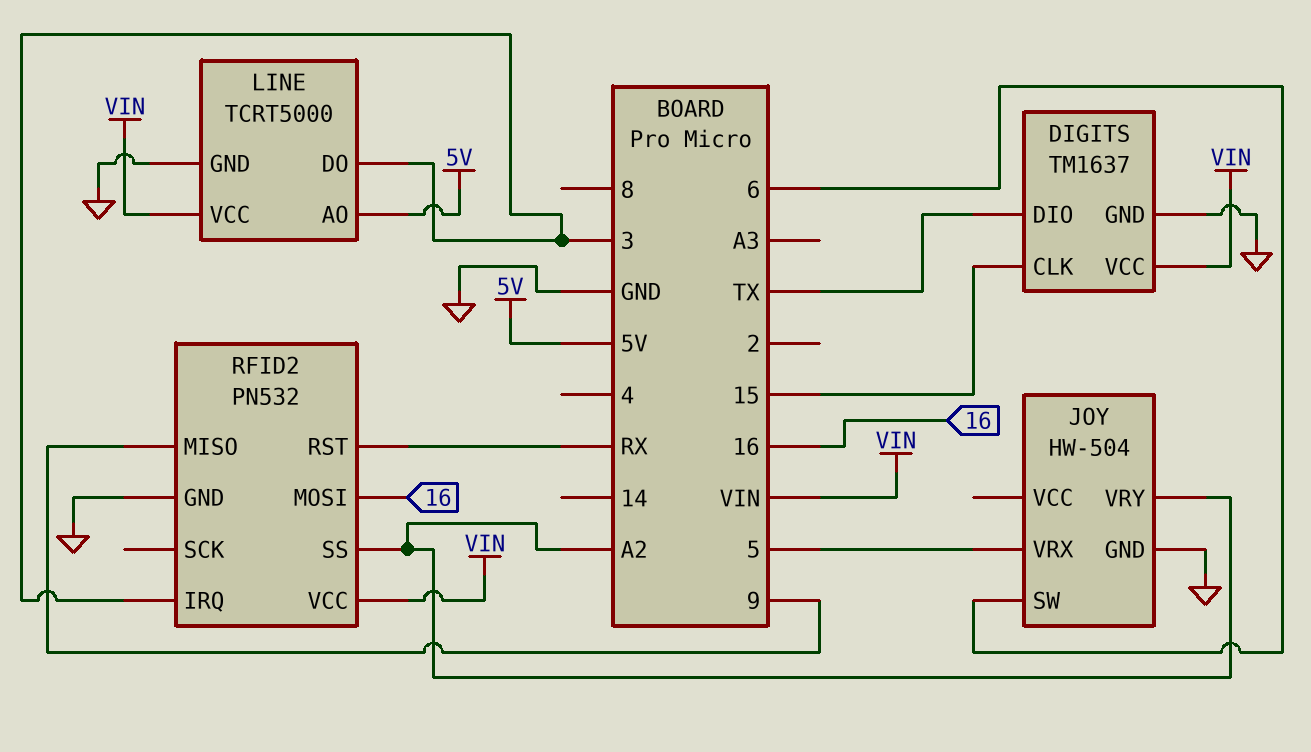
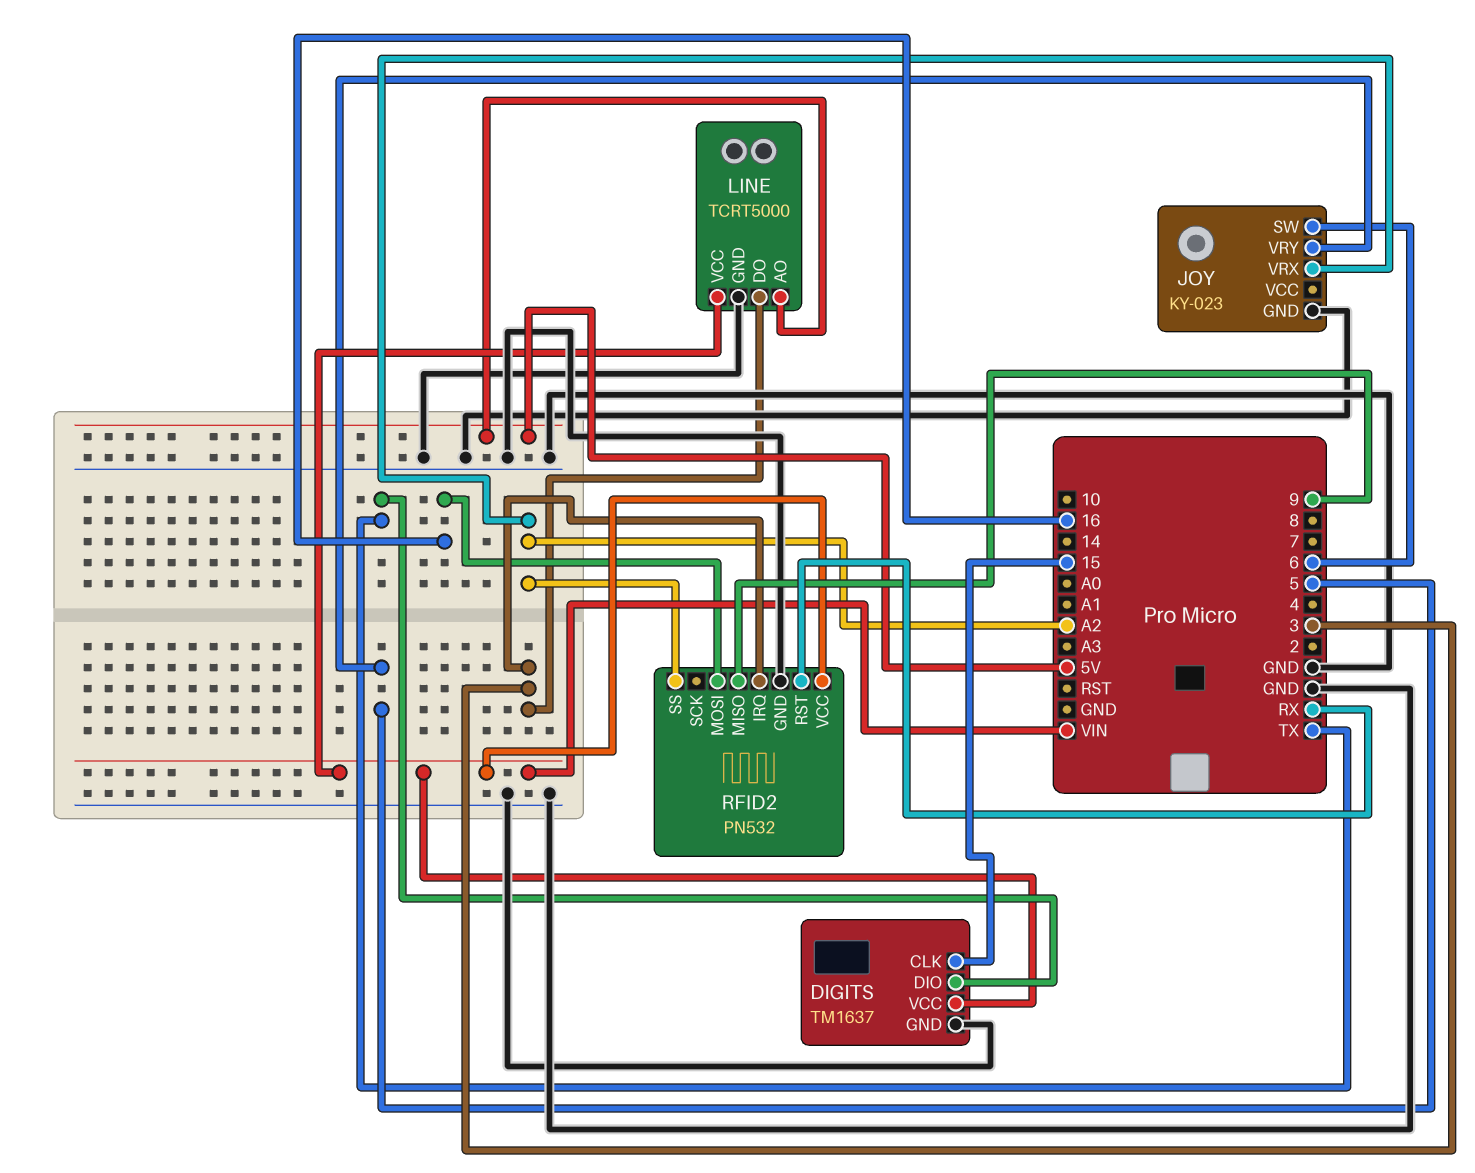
JOY: HW-504 -> KY-023
JOY pin VRX: 5 -> A2
JOY pin VRY: A2 -> 5

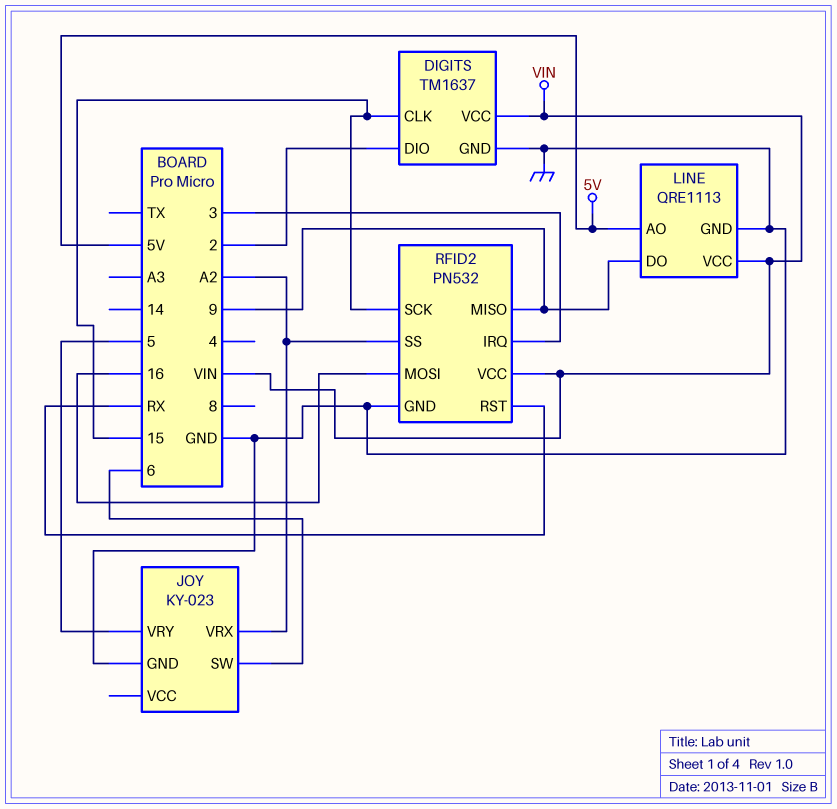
DIGITS pin DIO: TX -> 2
LINE: TCRT5000 -> QRE1113
LINE pin DO: 3 -> 9
RFID2 pin SCK: none -> 15

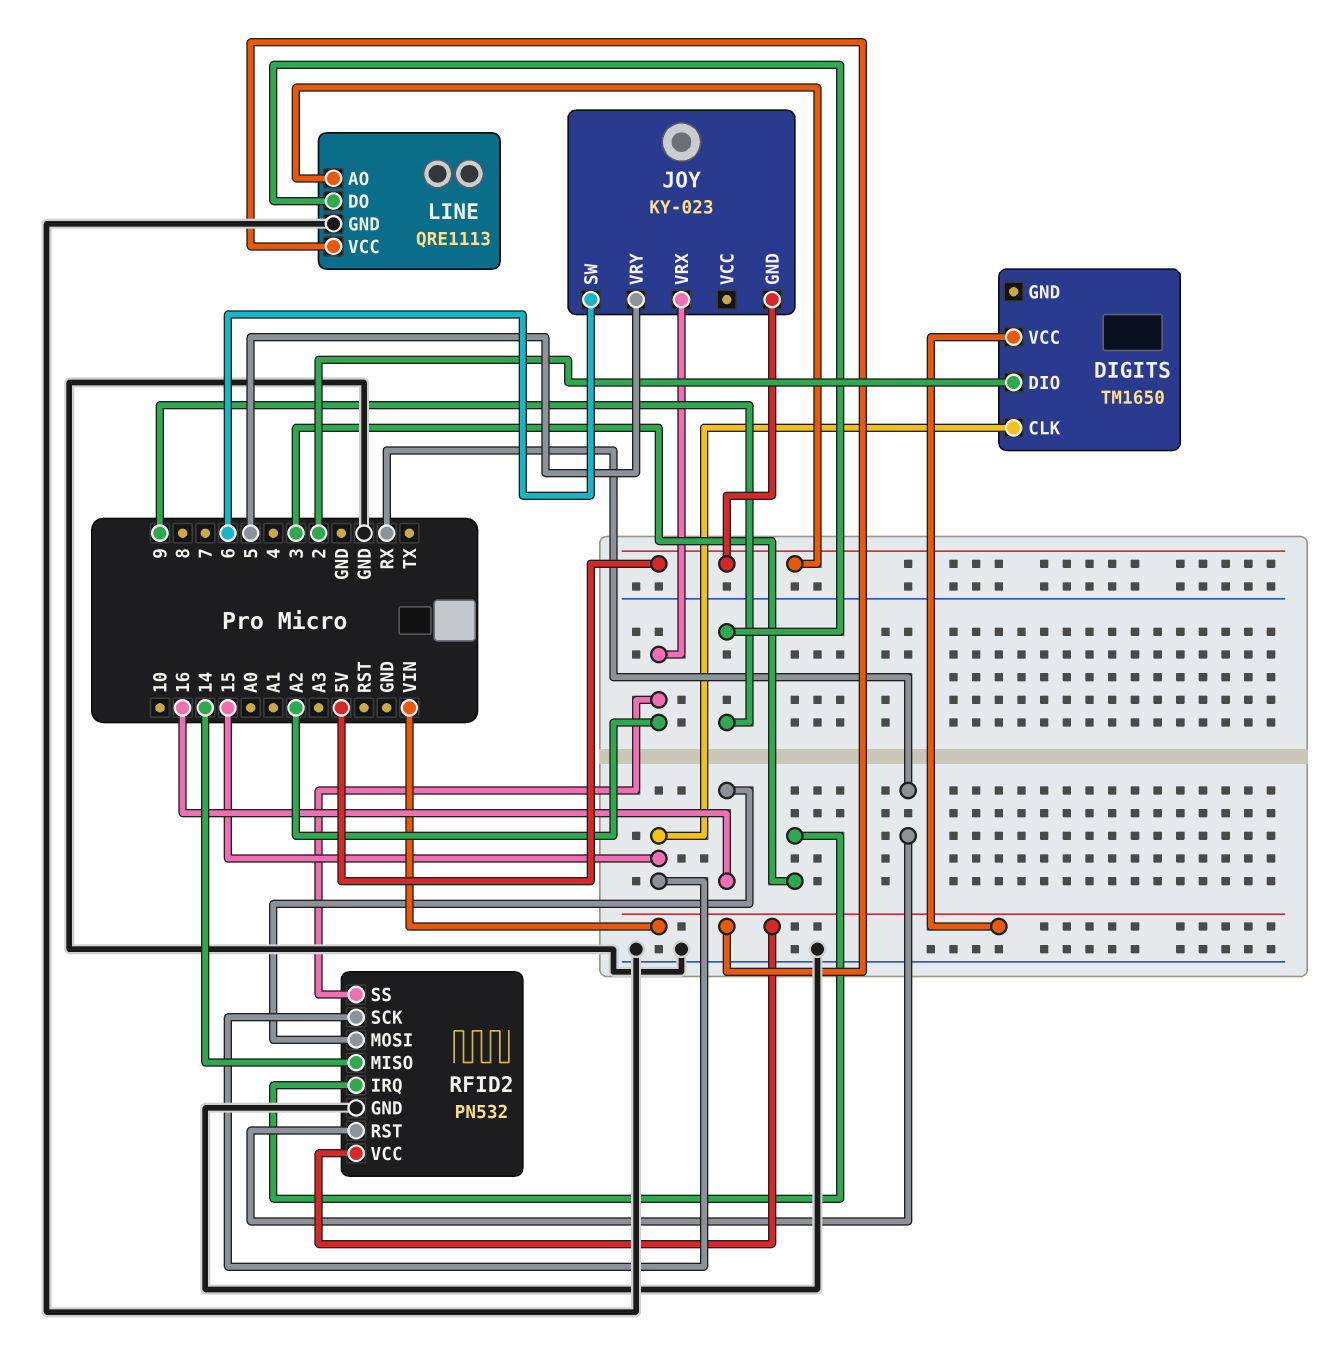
DIGITS: TM1637 -> TM1650
DIGITS pin GND: GND -> none
JOY pin GND: GND -> 5V
RFID2 pin MISO: 9 -> 14

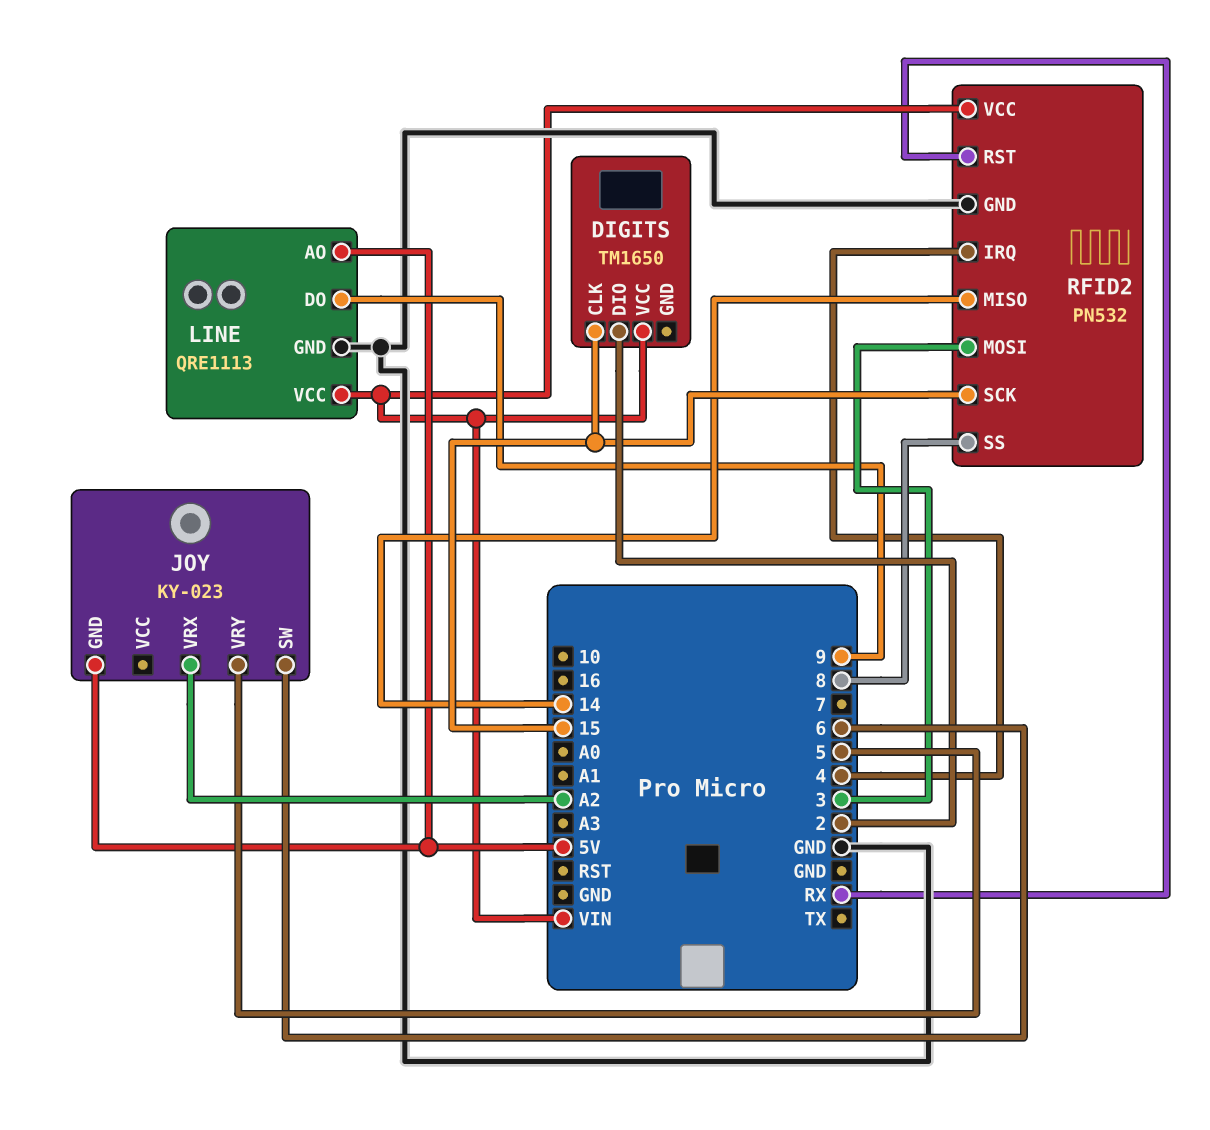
RFID2 pin IRQ: 3 -> 4
RFID2 pin MOSI: 16 -> 3
RFID2 pin SS: A2 -> 8

